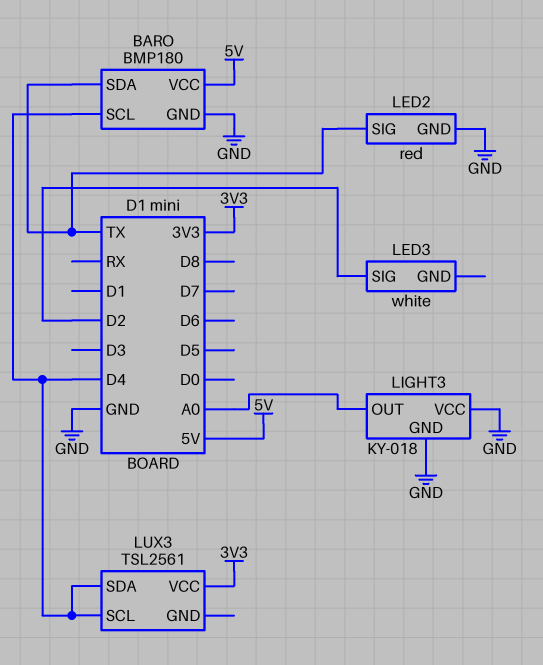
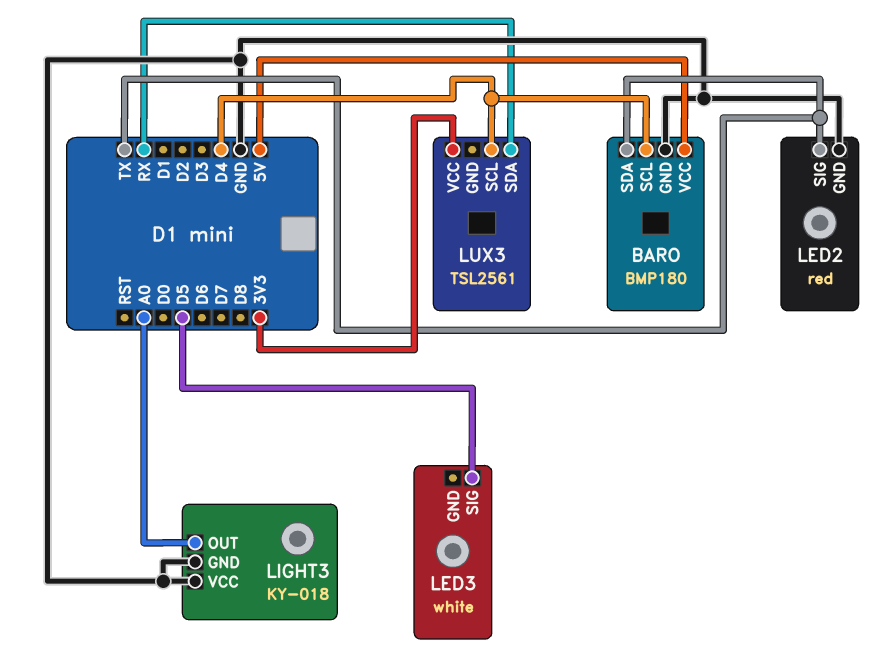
LED3 pin SIG: D2 -> D5
LUX3 pin SDA: D4 -> RX

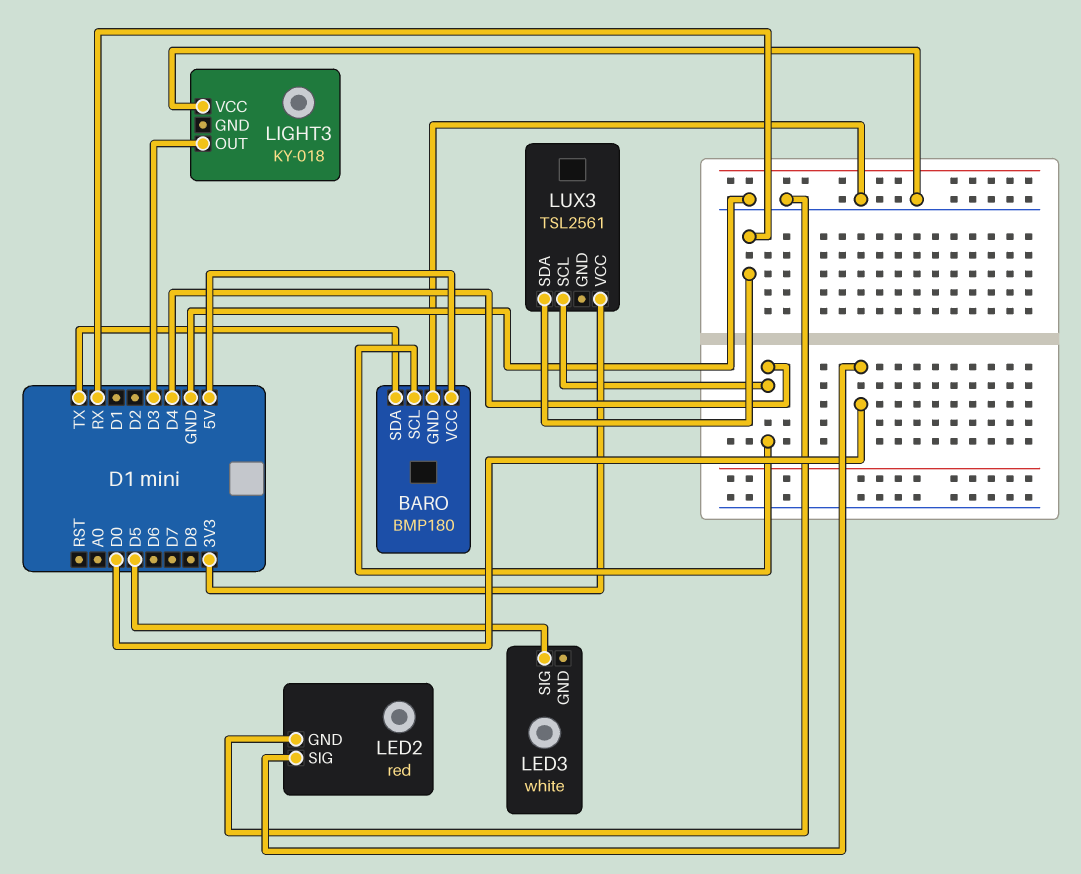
LED2 pin SIG: TX -> D0
LIGHT3 pin GND: GND -> none
LIGHT3 pin OUT: A0 -> D3

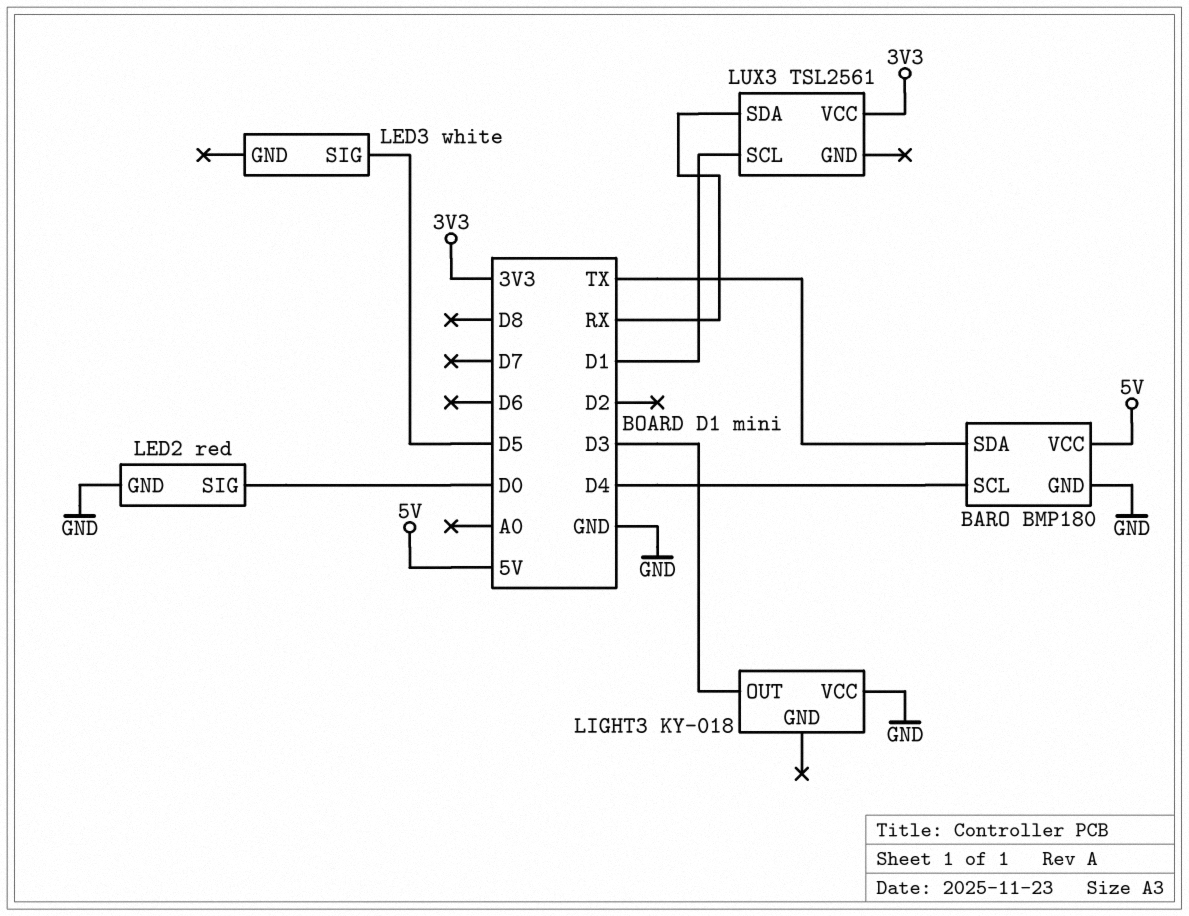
LUX3 pin SCL: D4 -> D1

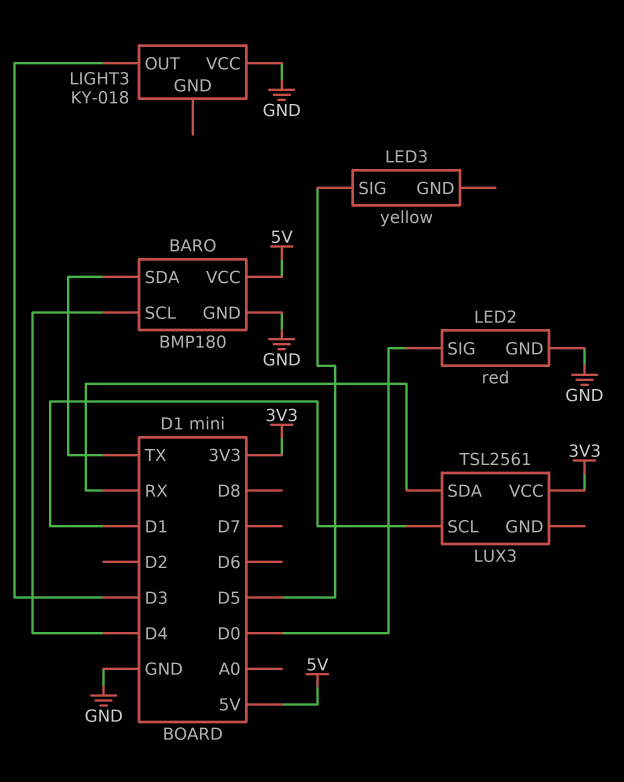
LED3: white -> yellow

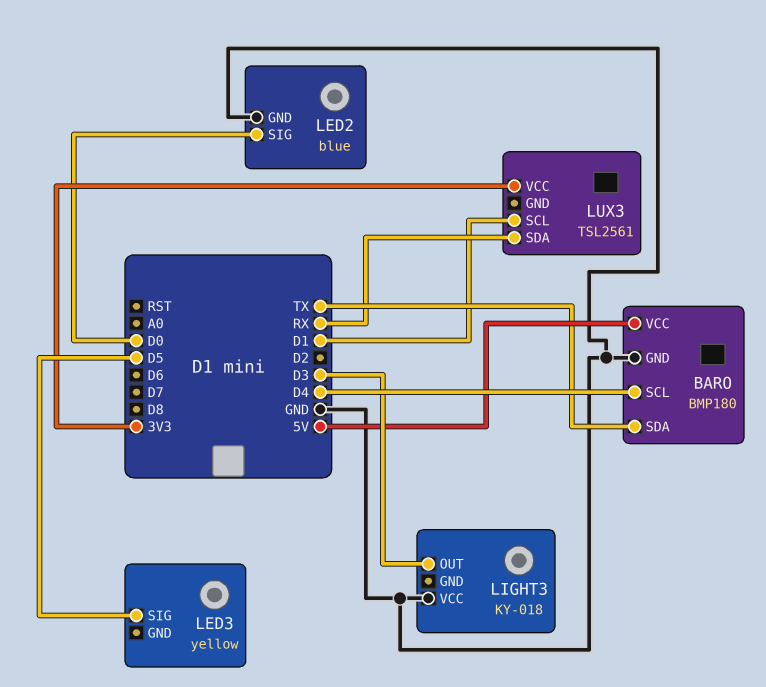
LED2: red -> blue

